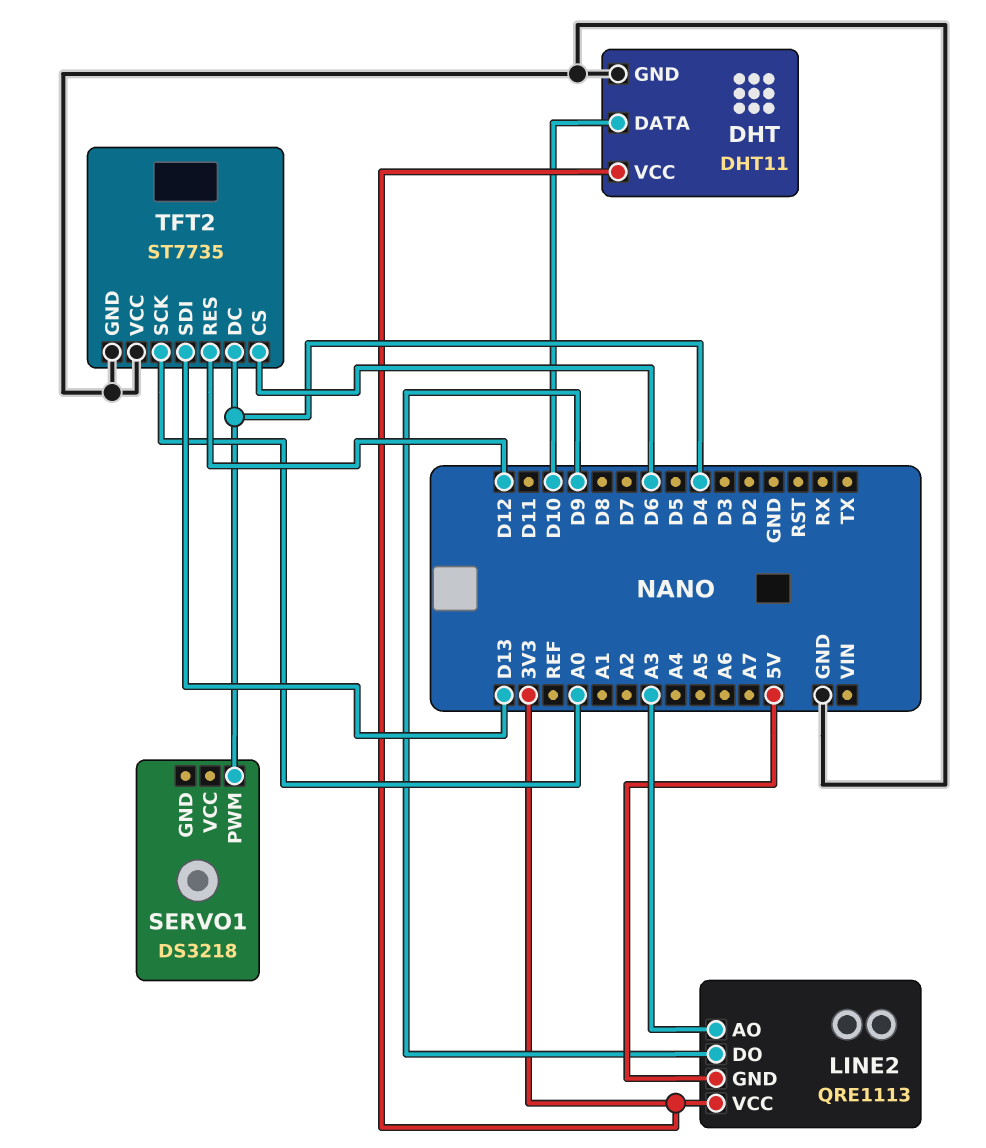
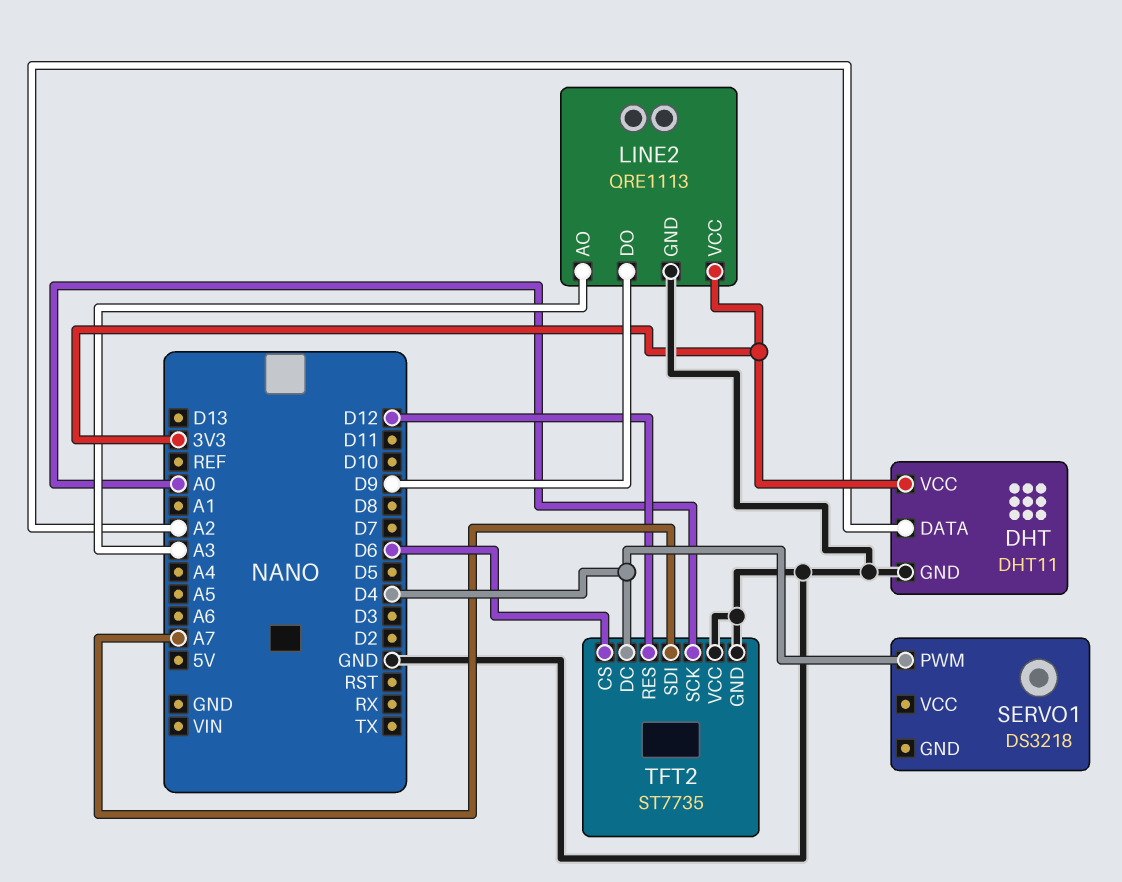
DHT pin DATA: D10 -> A2
LINE2 pin GND: 5V -> GND
TFT2 pin SDI: D13 -> A7

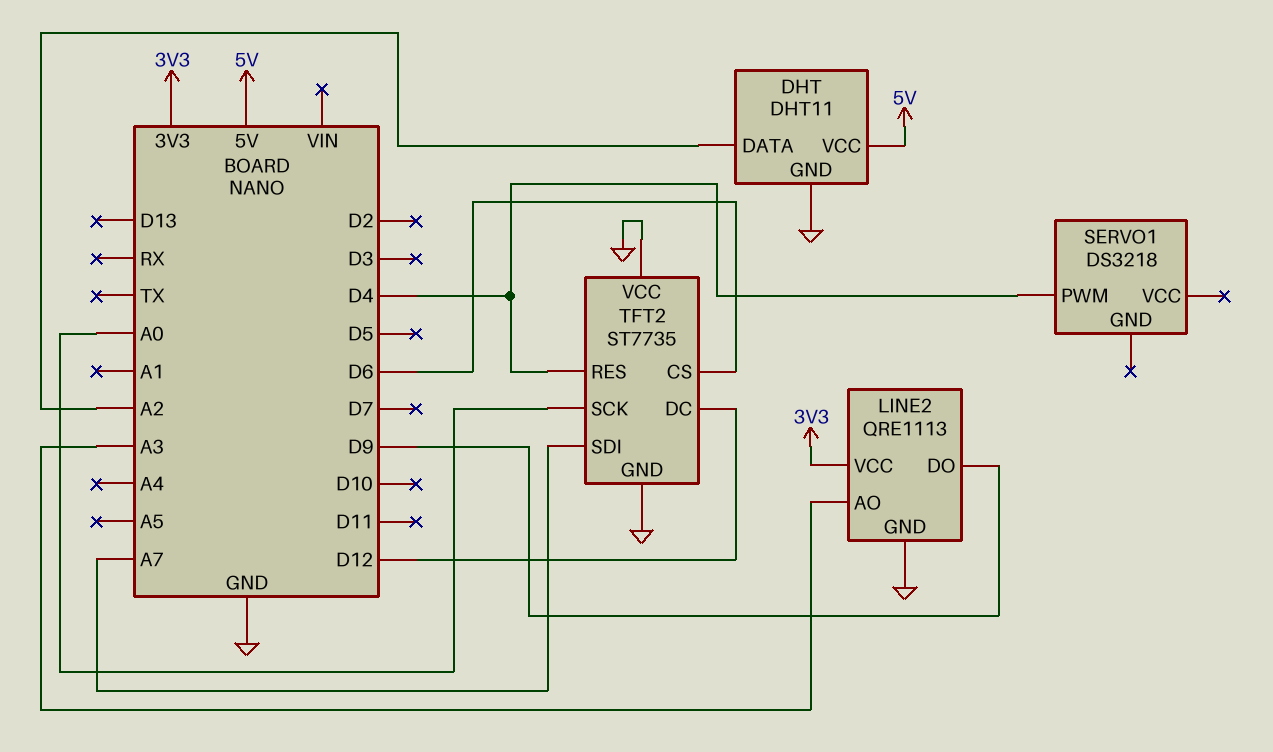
DHT pin VCC: 3V3 -> 5V
TFT2 pin DC: D4 -> D12
TFT2 pin RES: D12 -> D4

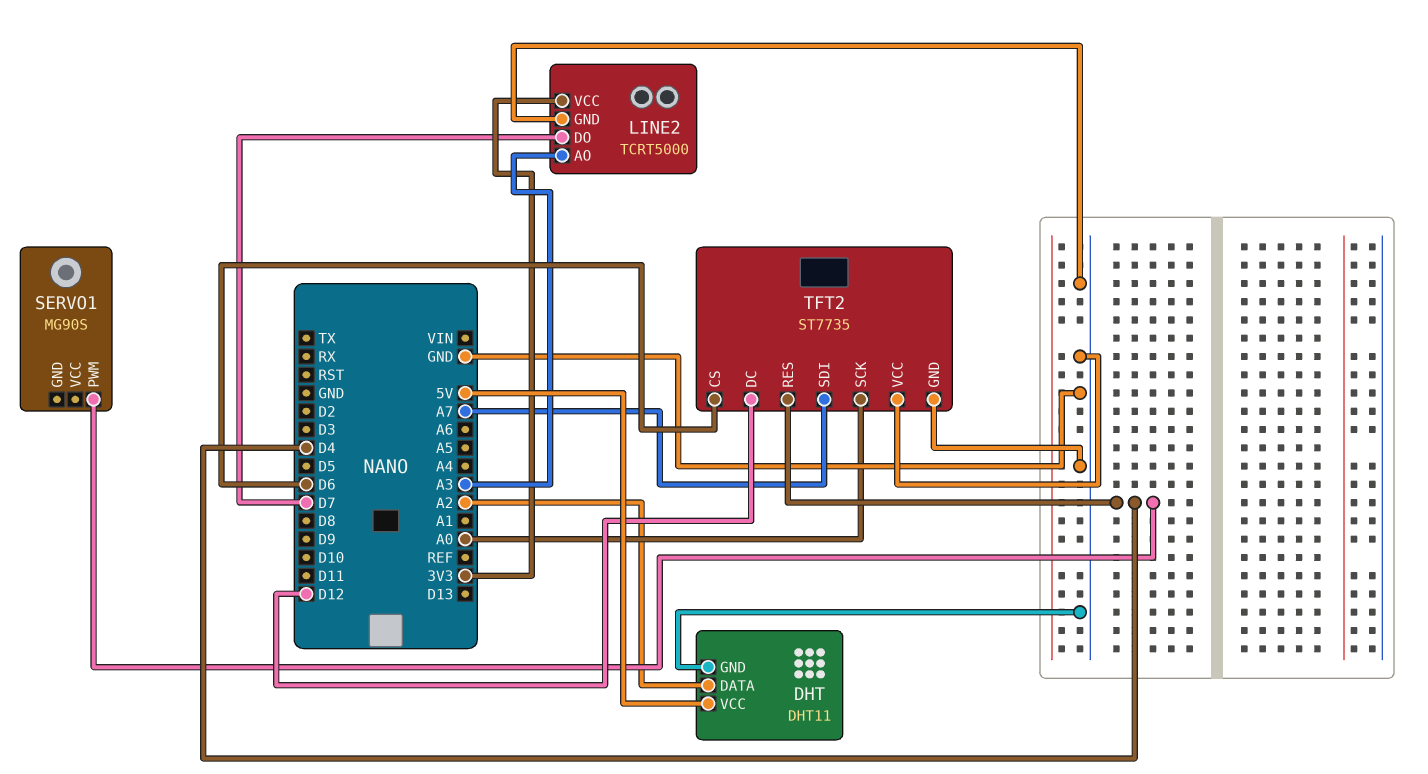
LINE2: QRE1113 -> TCRT5000
LINE2 pin DO: D9 -> D7
SERVO1: DS3218 -> MG90S

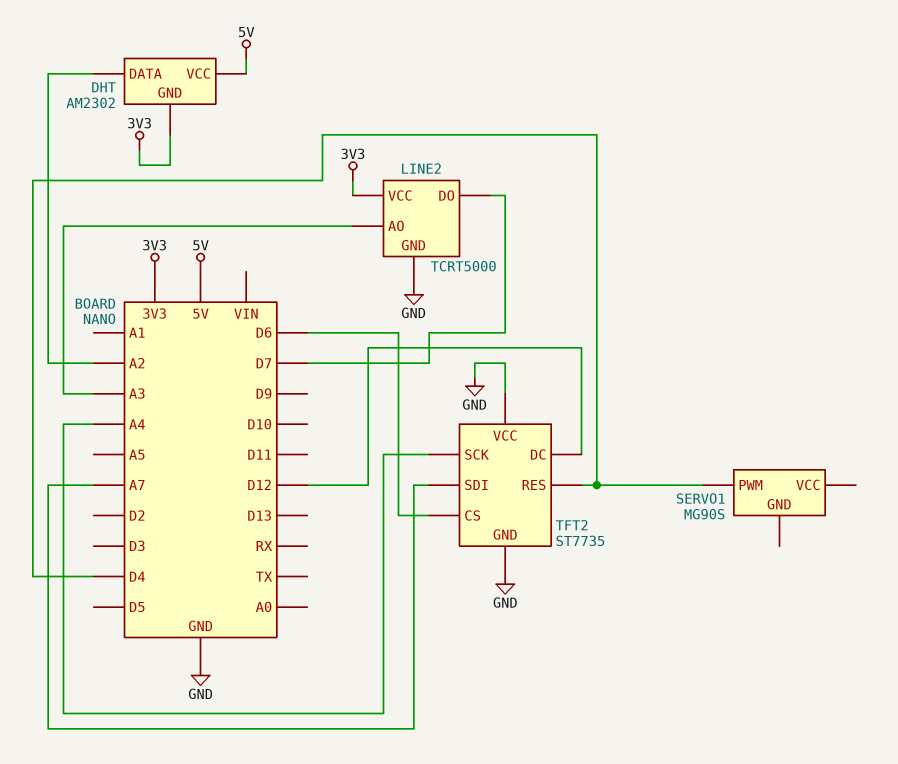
DHT: DHT11 -> AM2302
DHT pin GND: GND -> 3V3
TFT2 pin SCK: A0 -> A4

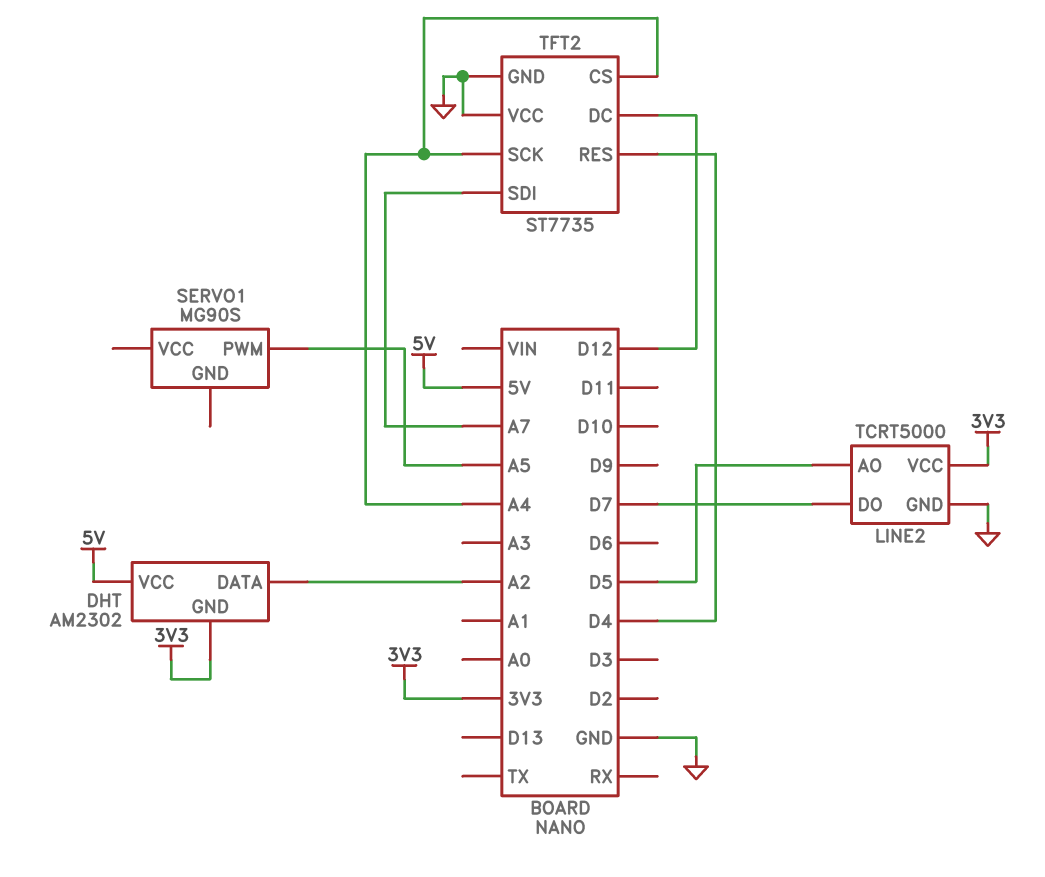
LINE2 pin AO: A3 -> D5
SERVO1 pin PWM: D4 -> A5
TFT2 pin CS: D6 -> A4

